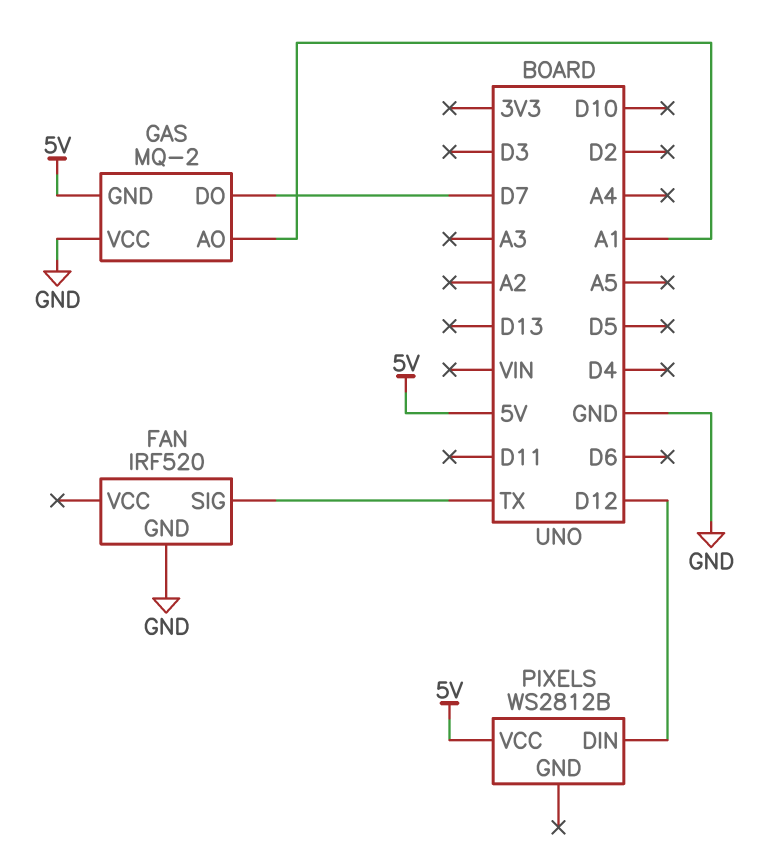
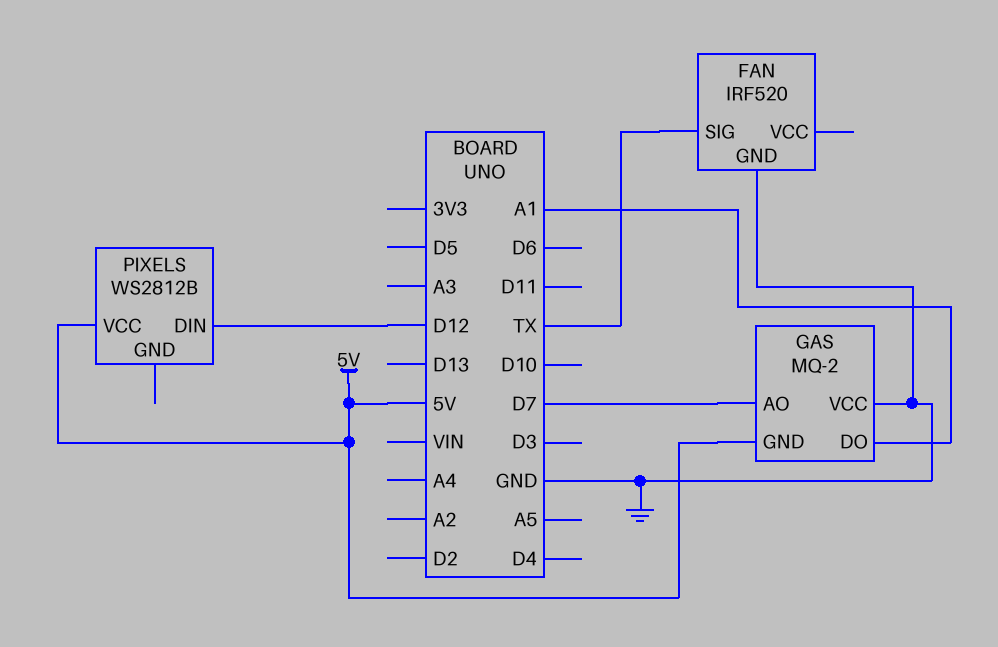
GAS pin AO: A1 -> D7
GAS pin DO: D7 -> A1

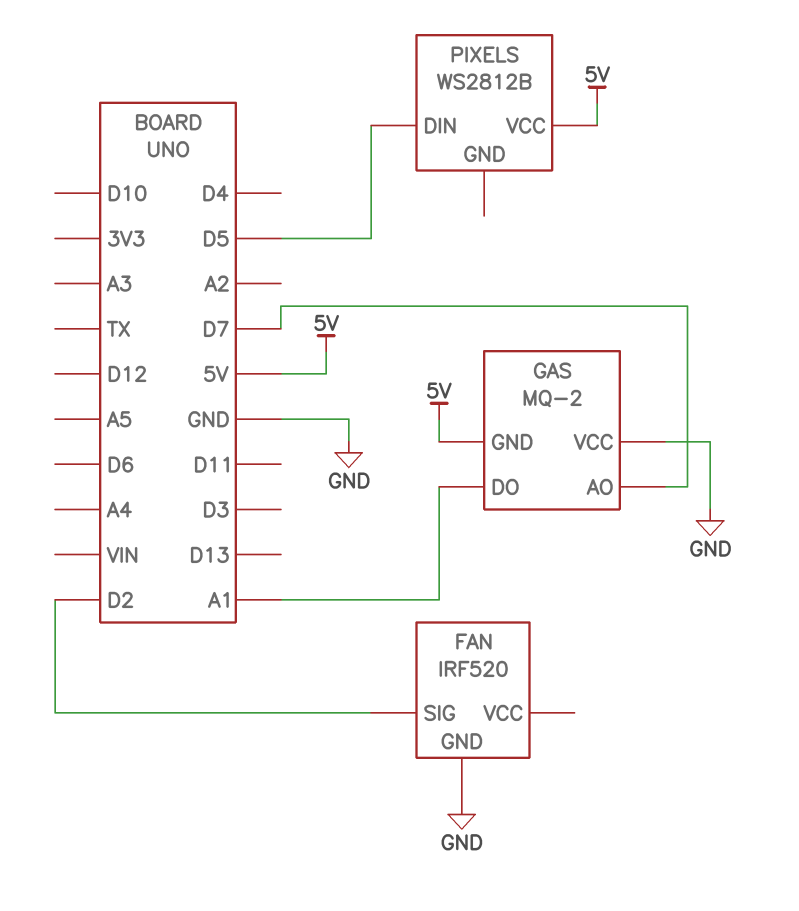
FAN pin SIG: TX -> D2
PIXELS pin DIN: D12 -> D5

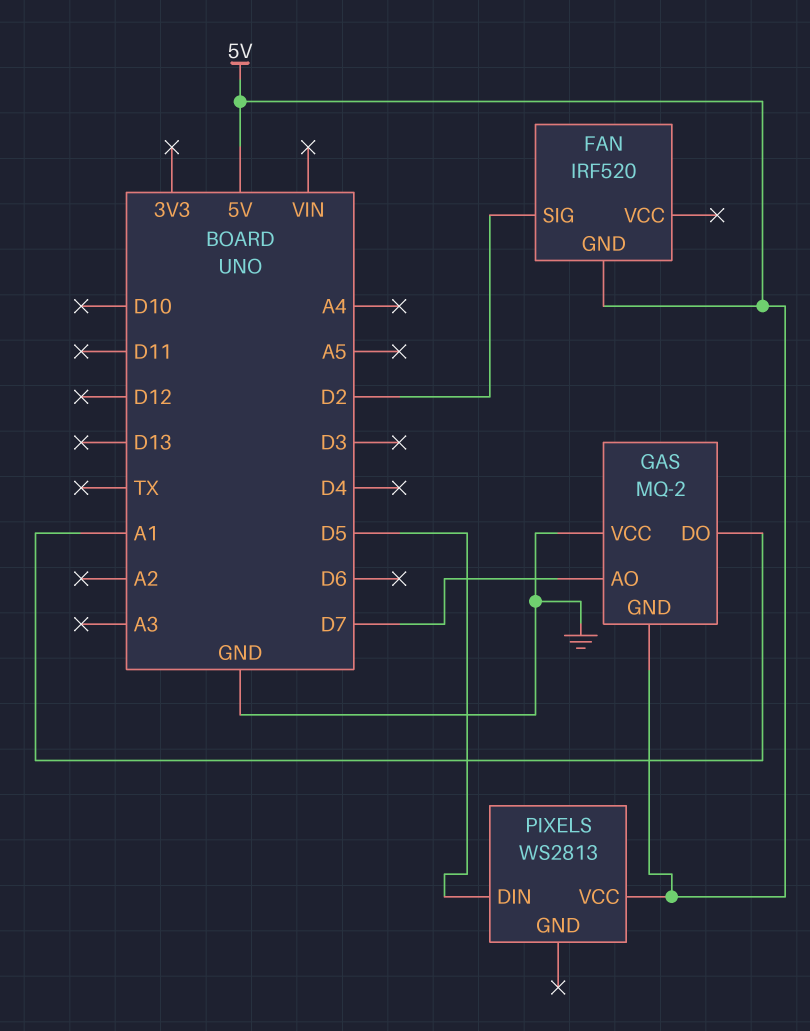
FAN pin GND: GND -> 5V
PIXELS: WS2812B -> WS2813

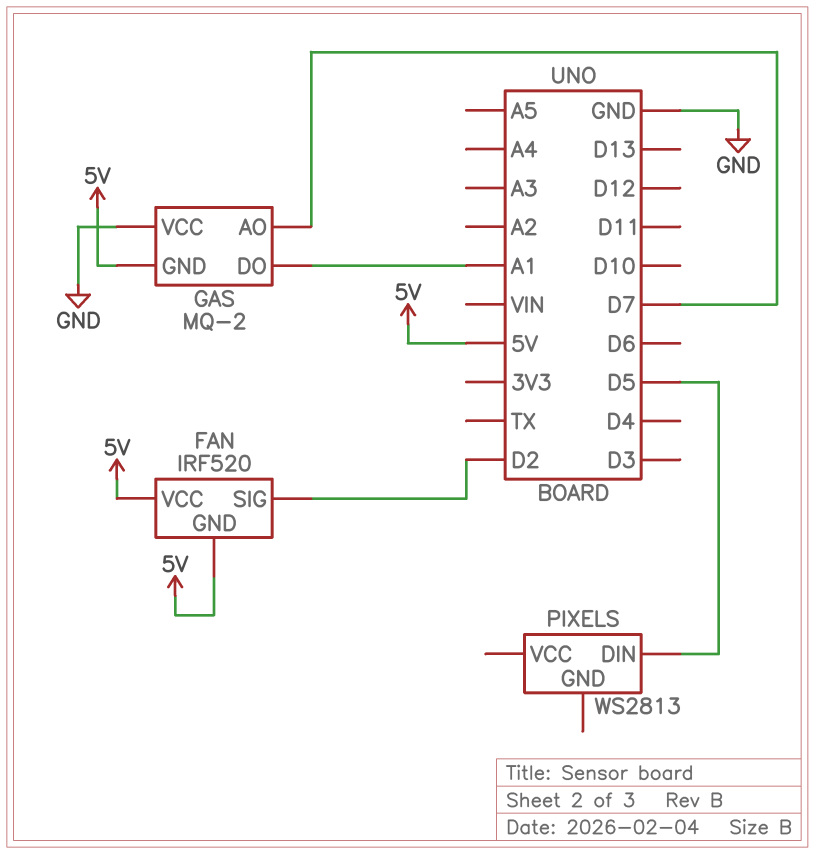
FAN pin VCC: none -> 5V
PIXELS pin VCC: 5V -> none

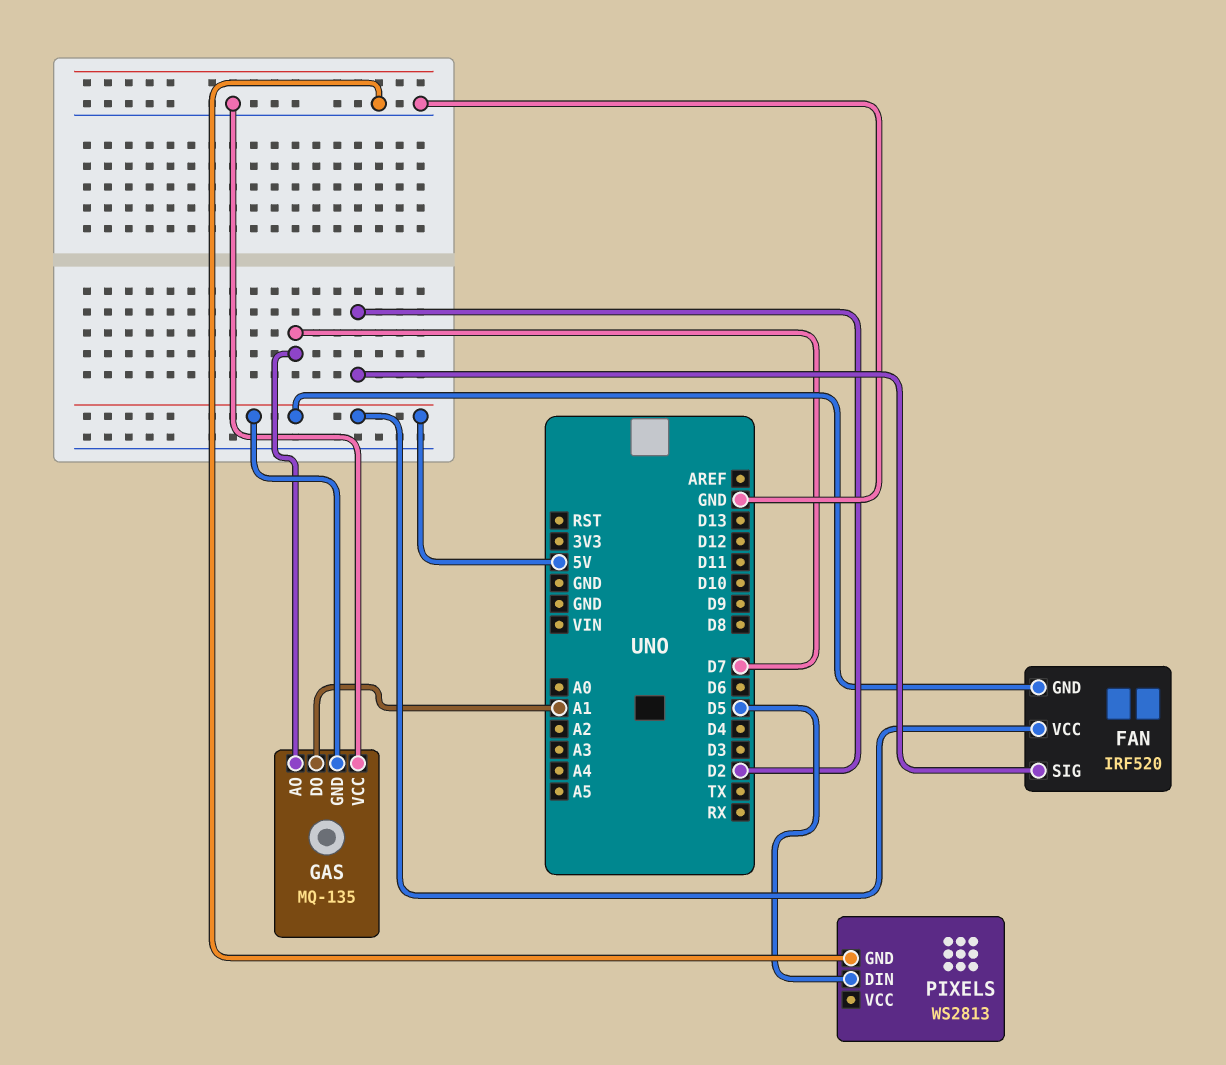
GAS: MQ-2 -> MQ-135
PIXELS pin GND: none -> GND

